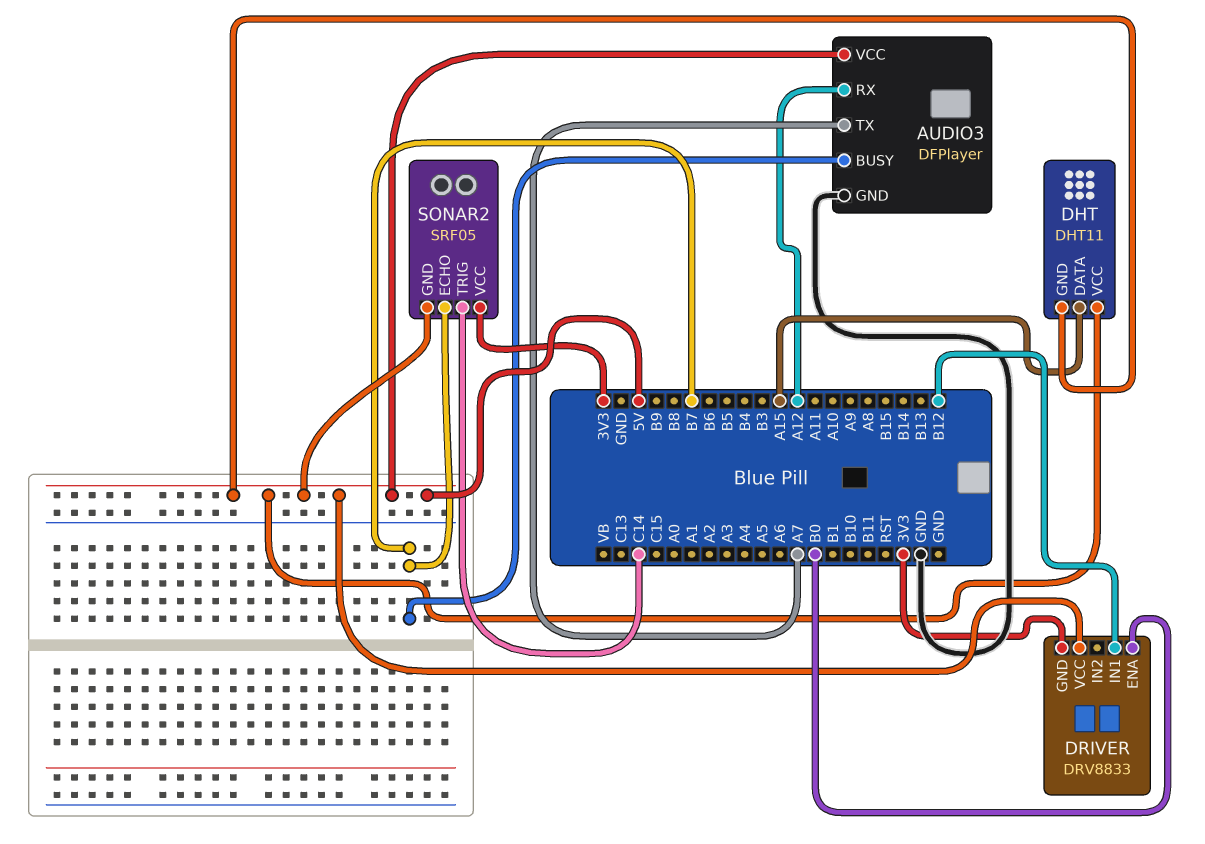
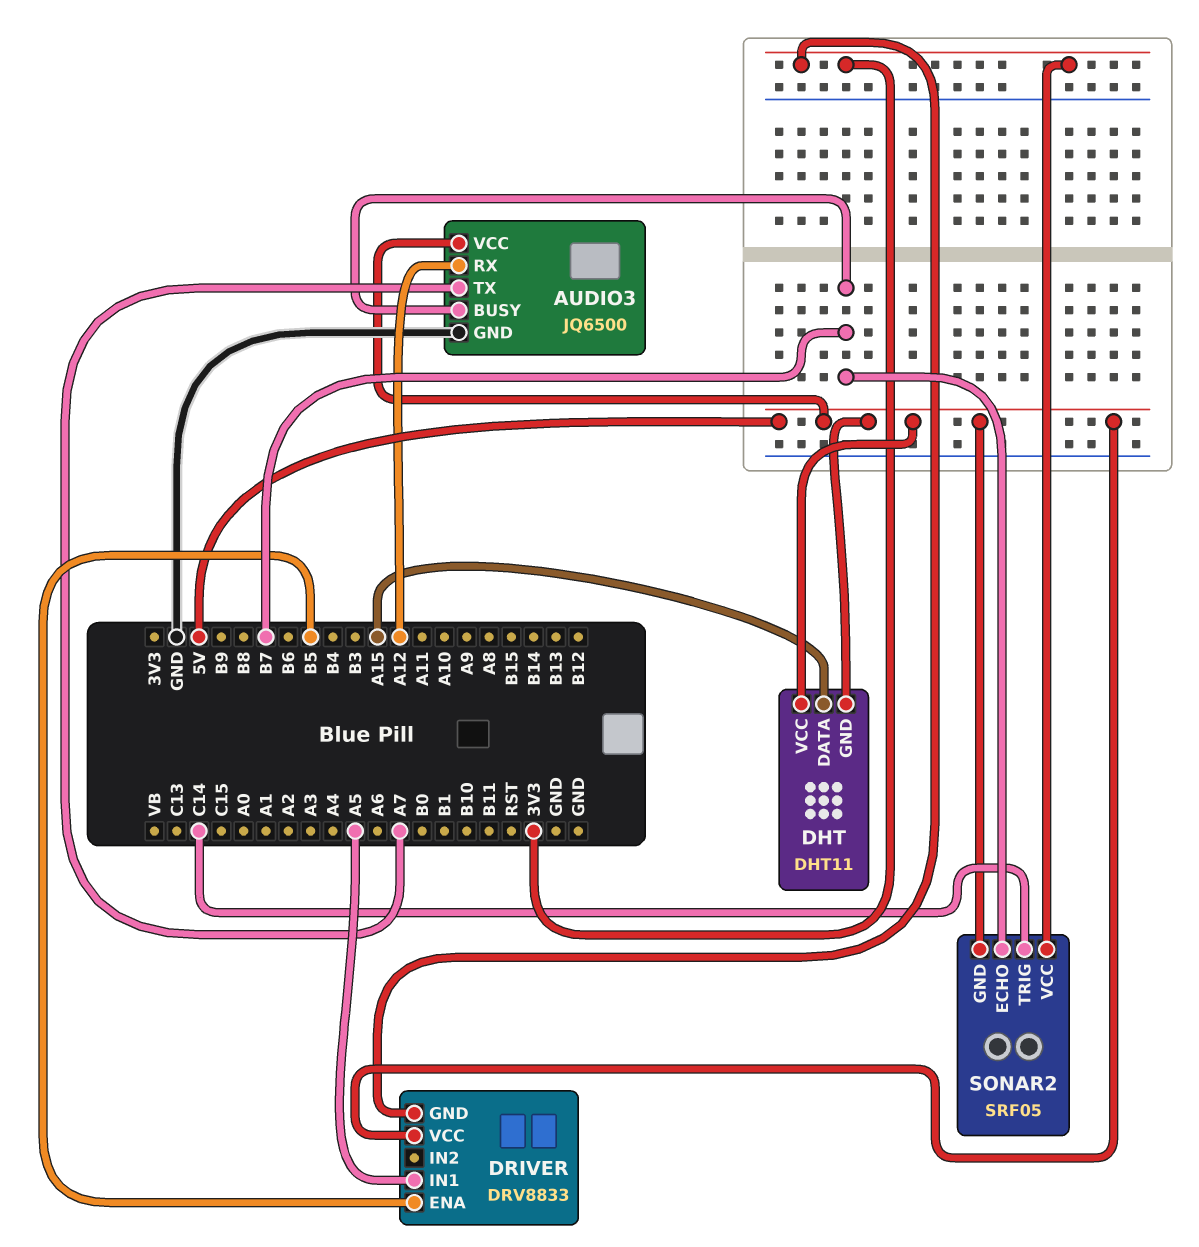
AUDIO3: DFPlayer -> JQ6500
DRIVER pin ENA: B0 -> B5
DRIVER pin IN1: B12 -> A5

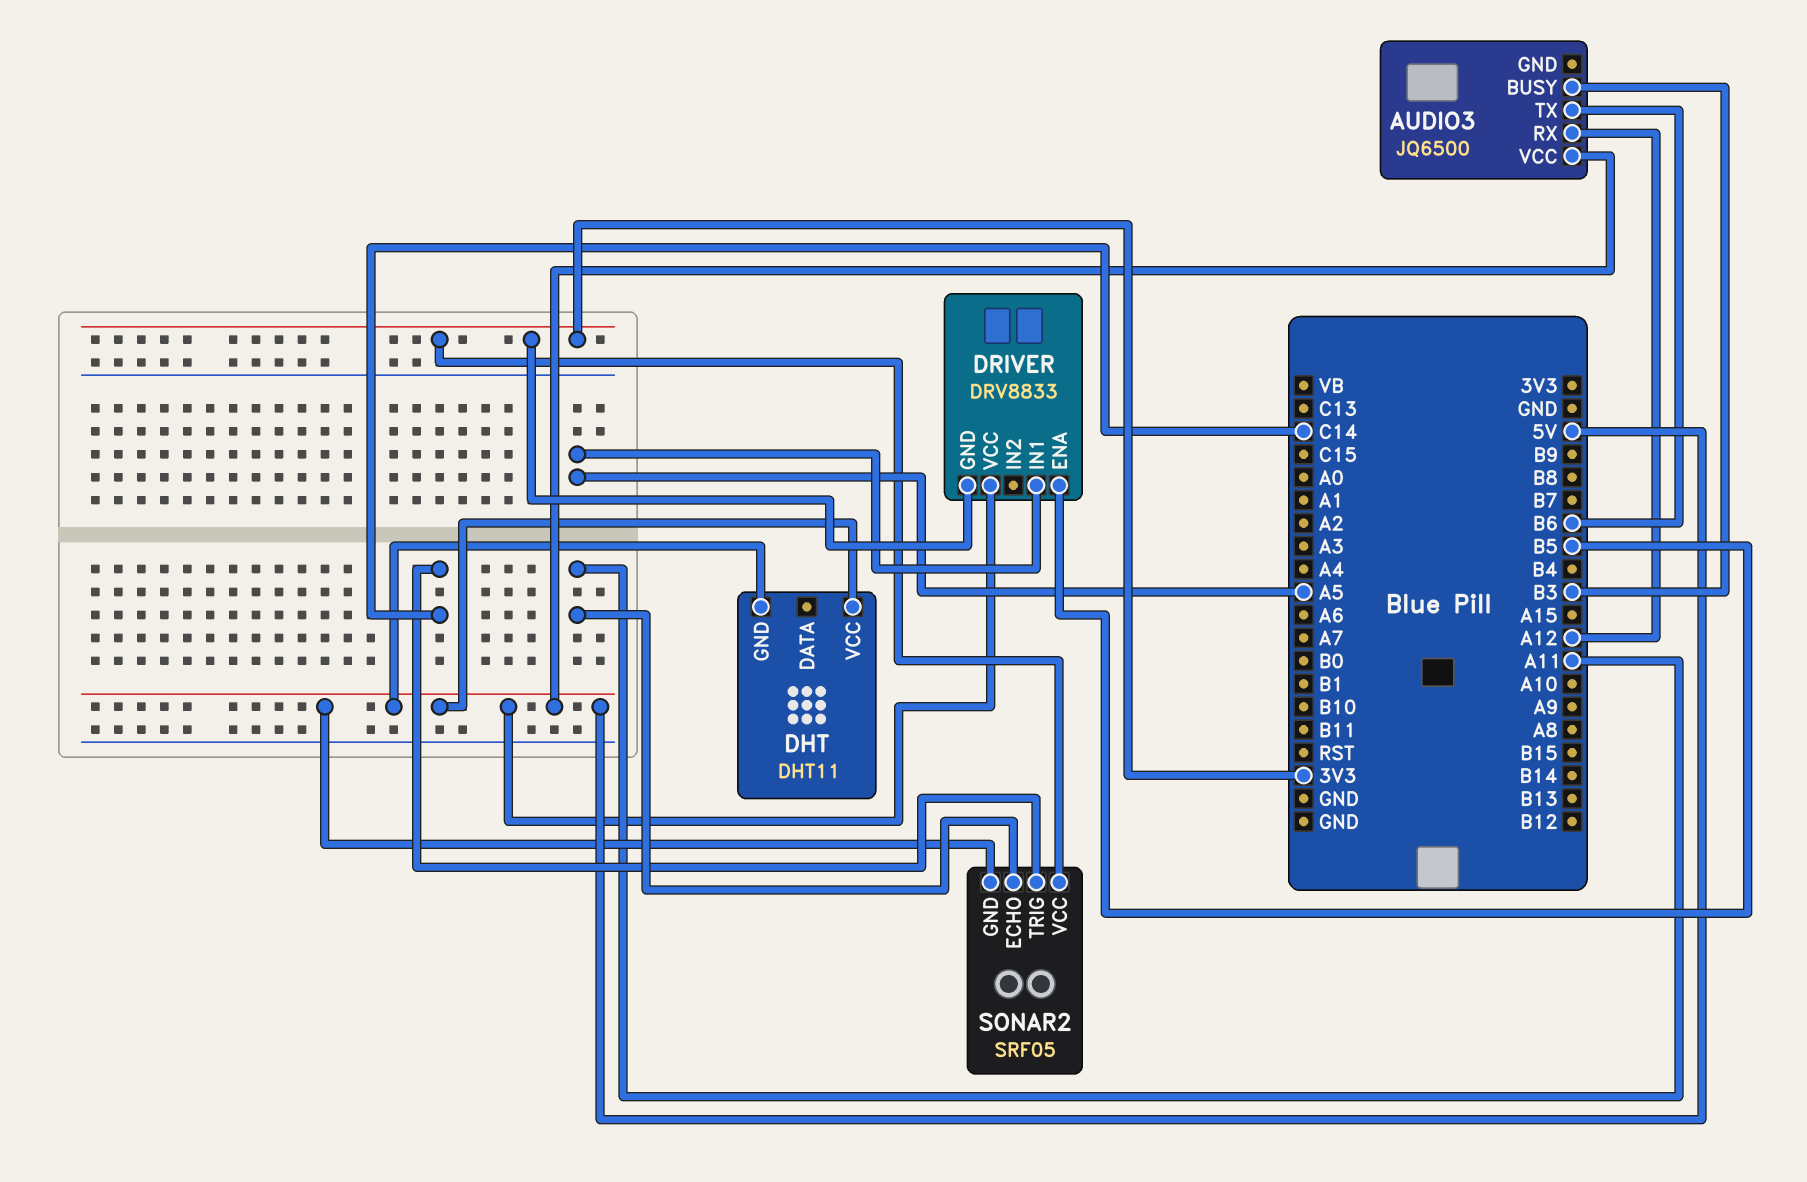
AUDIO3 pin BUSY: B7 -> B3
AUDIO3 pin GND: GND -> none
AUDIO3 pin TX: A7 -> B6
DHT pin DATA: A15 -> none
SONAR2 pin ECHO: B7 -> A11

